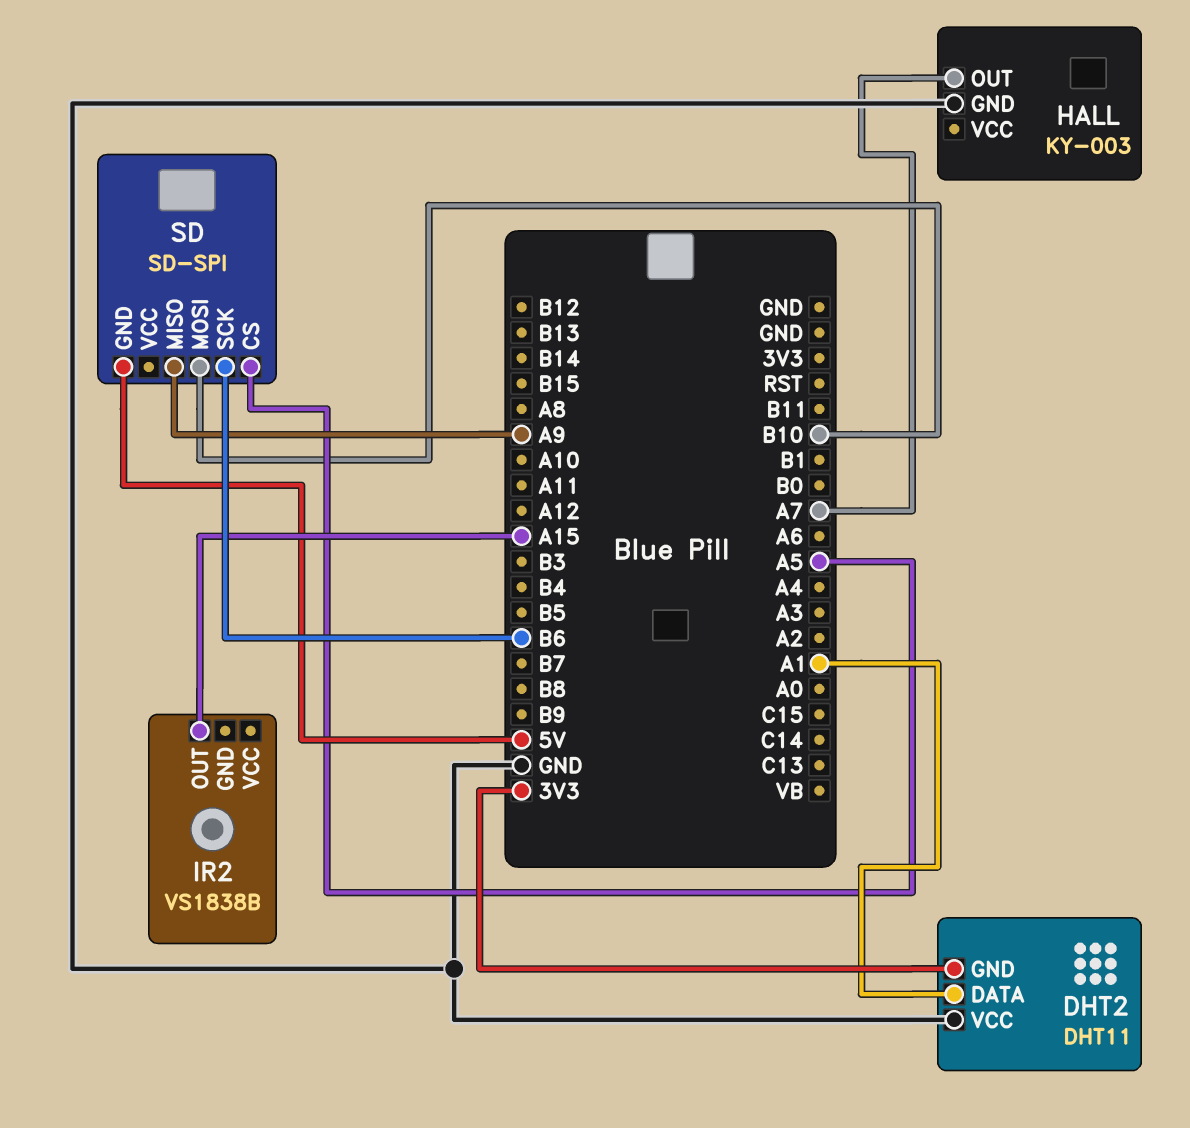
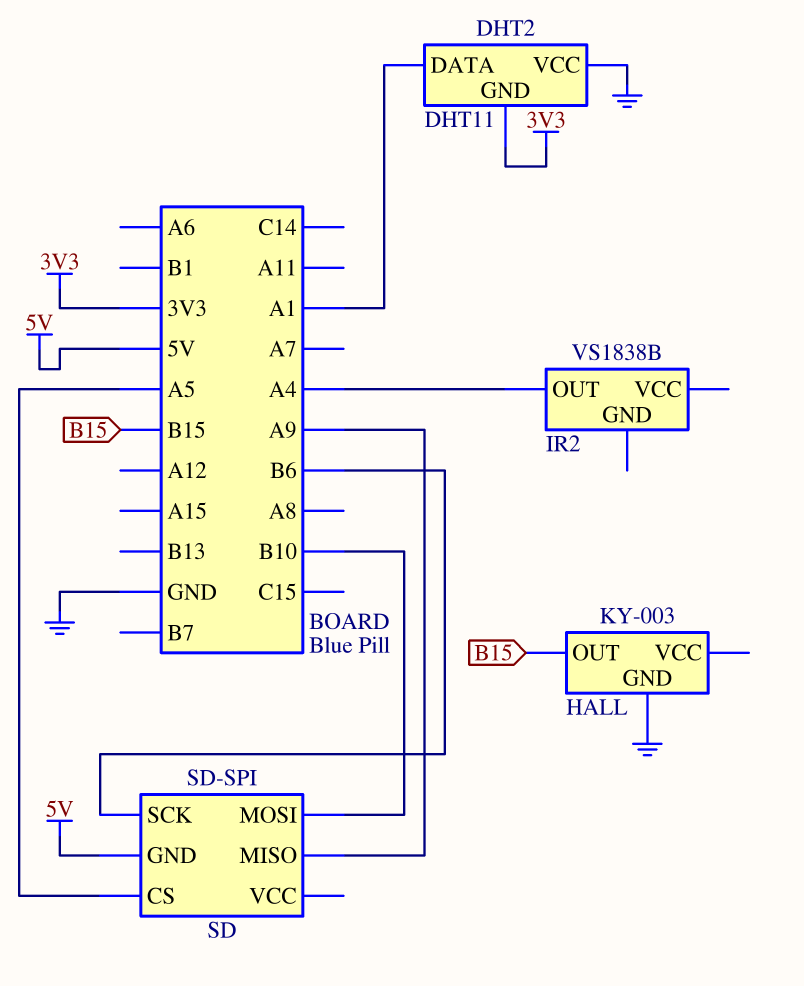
HALL pin OUT: A7 -> B15
IR2 pin OUT: A15 -> A4

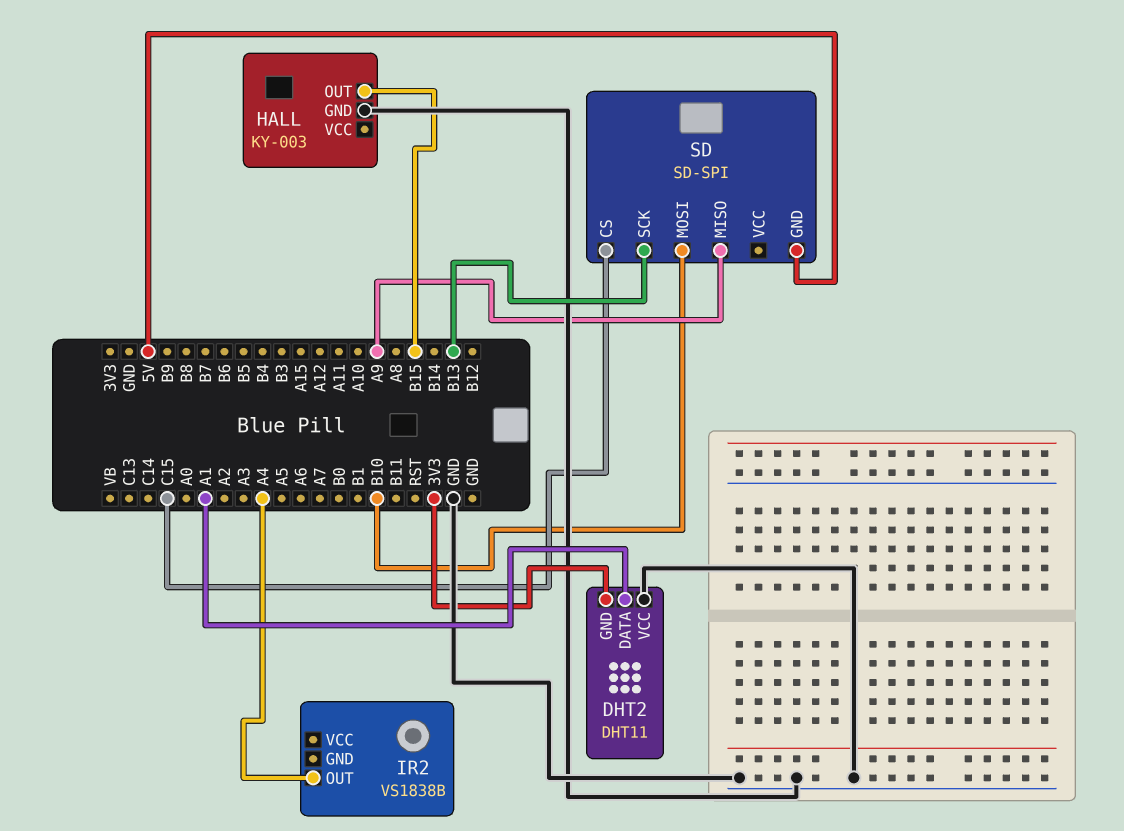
SD pin CS: A5 -> C15
SD pin SCK: B6 -> B13

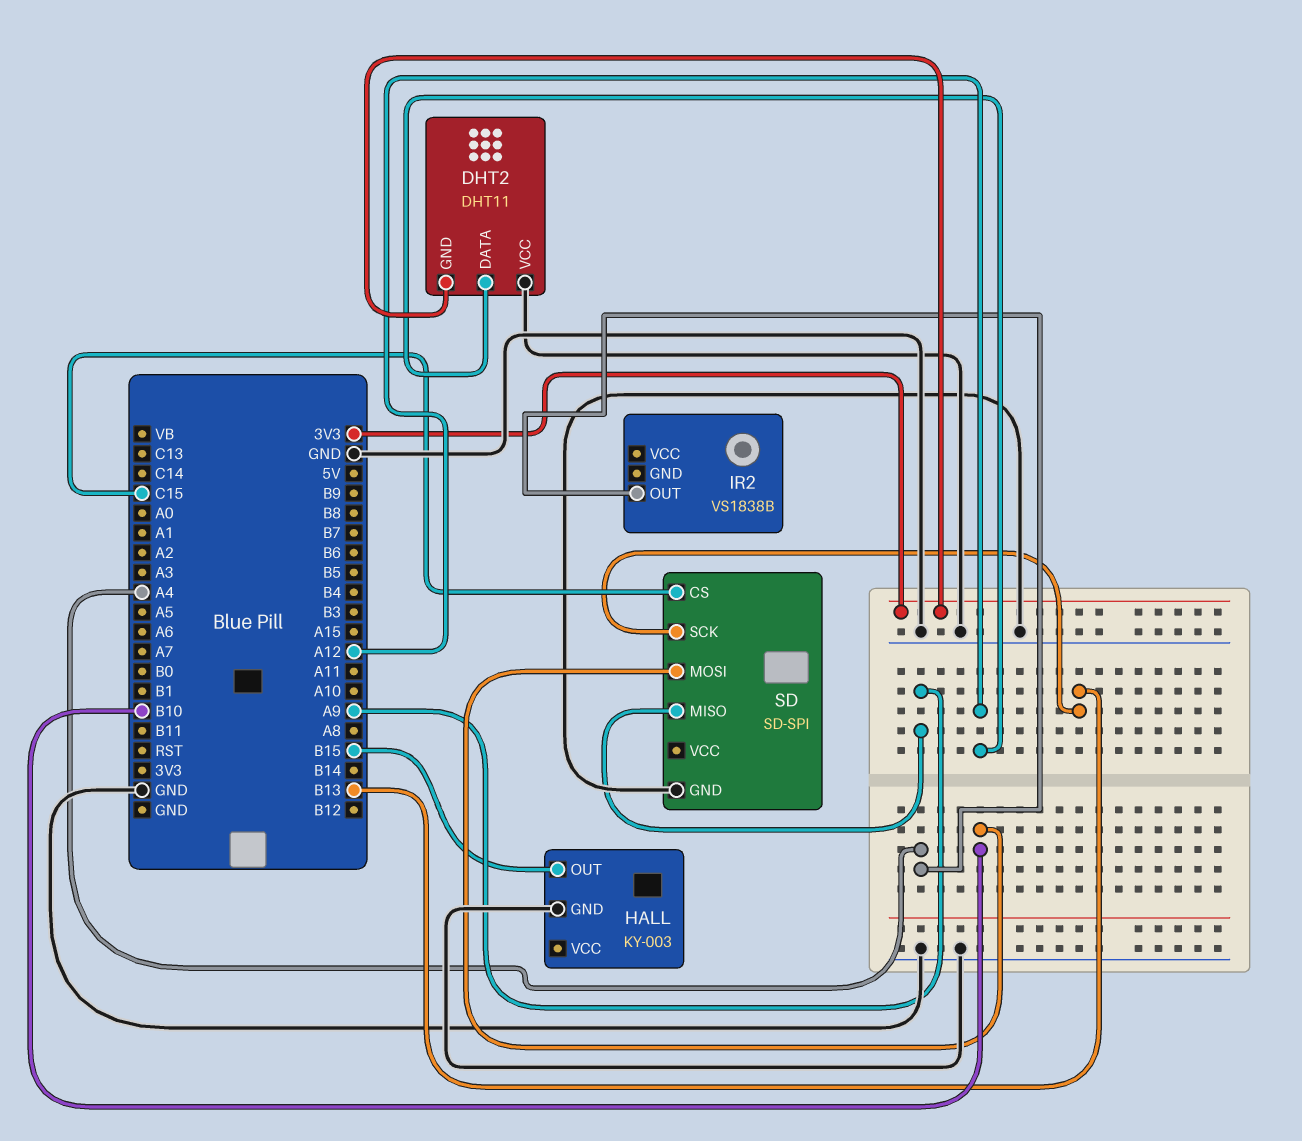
DHT2 pin DATA: A1 -> A12
SD pin GND: 5V -> GND

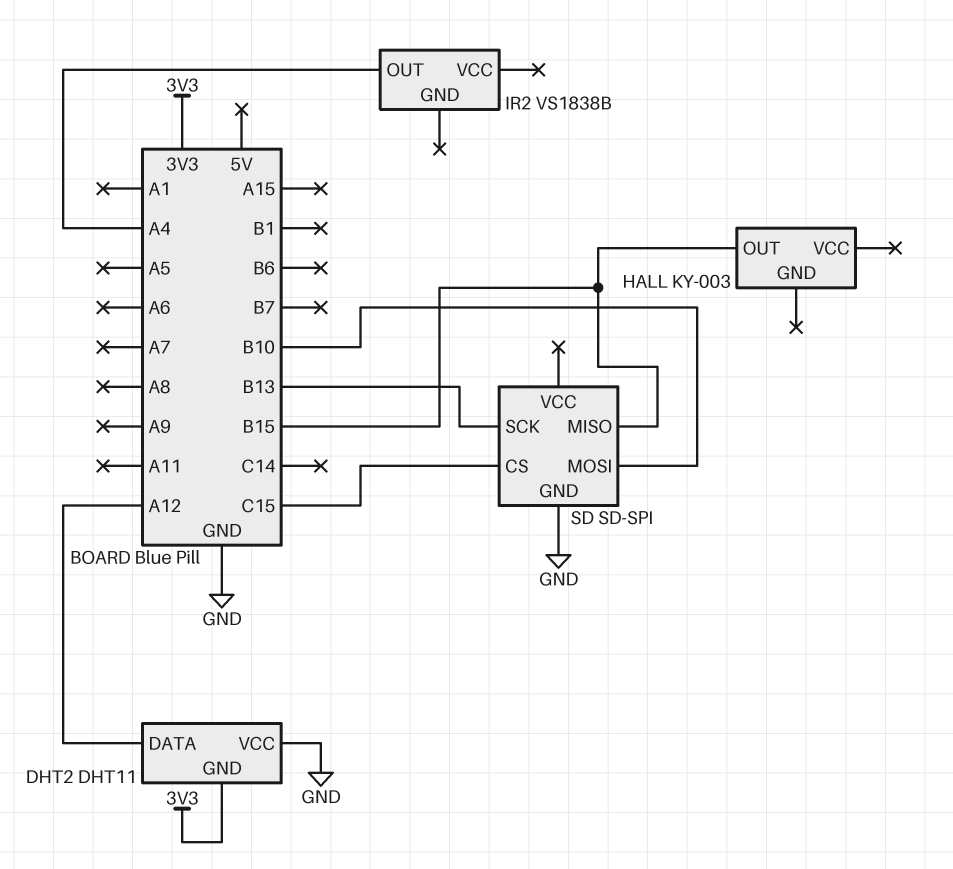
HALL pin GND: GND -> none
SD pin MISO: A9 -> B15

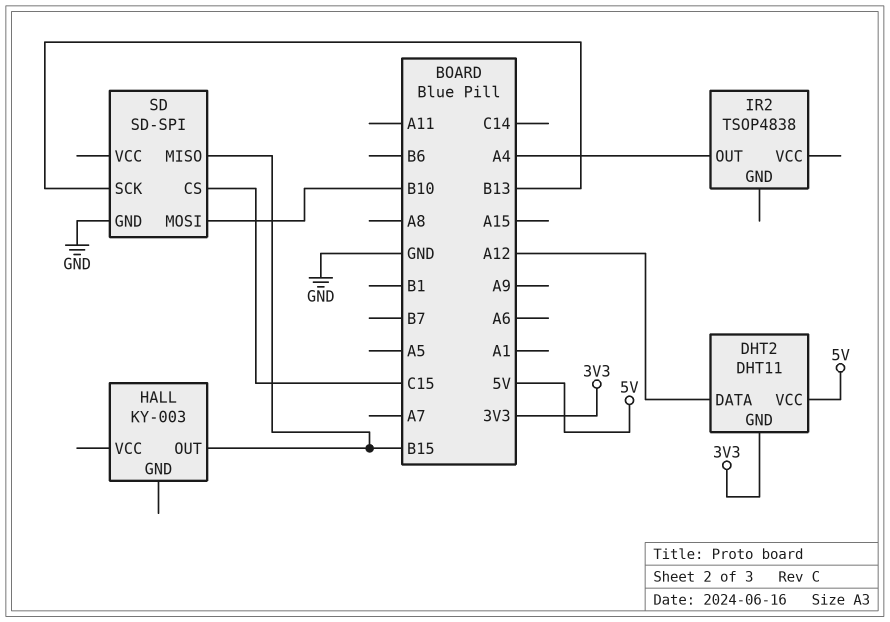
DHT2 pin VCC: GND -> 5V
IR2: VS1838B -> TSOP4838

